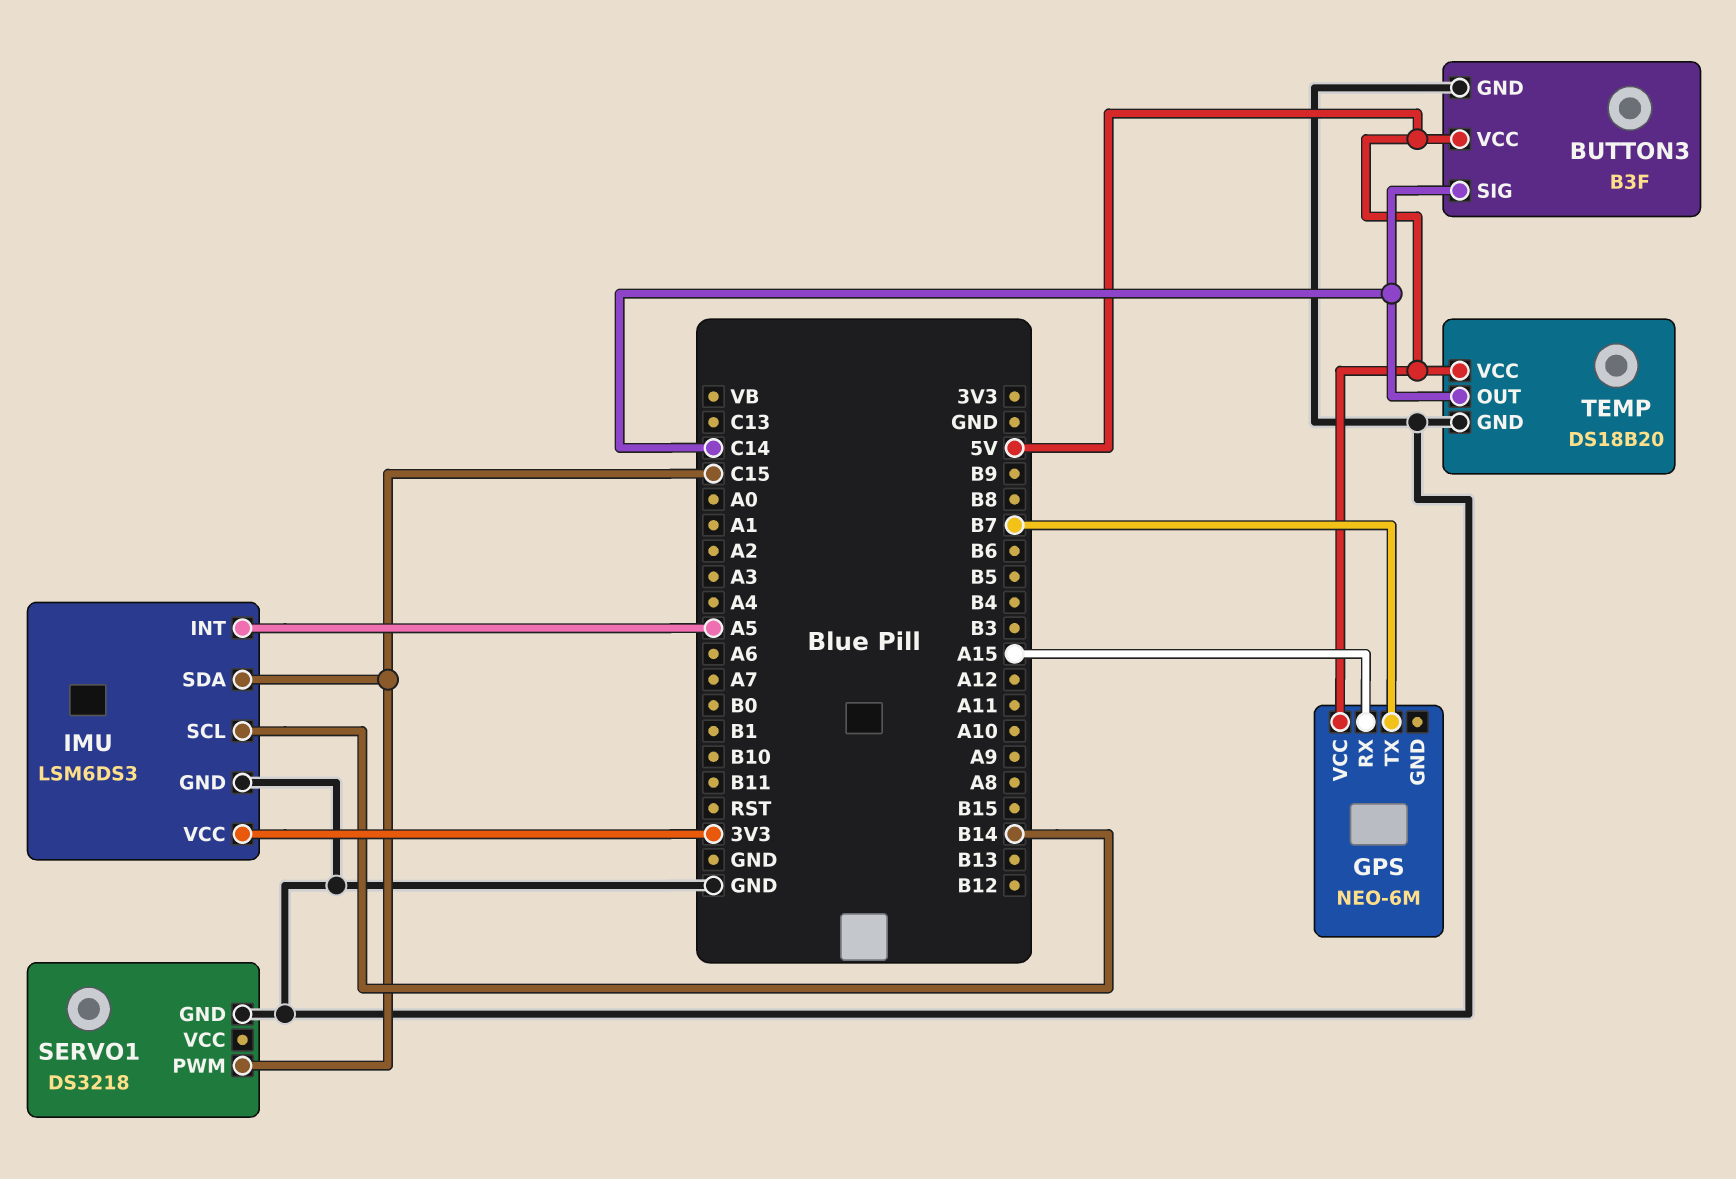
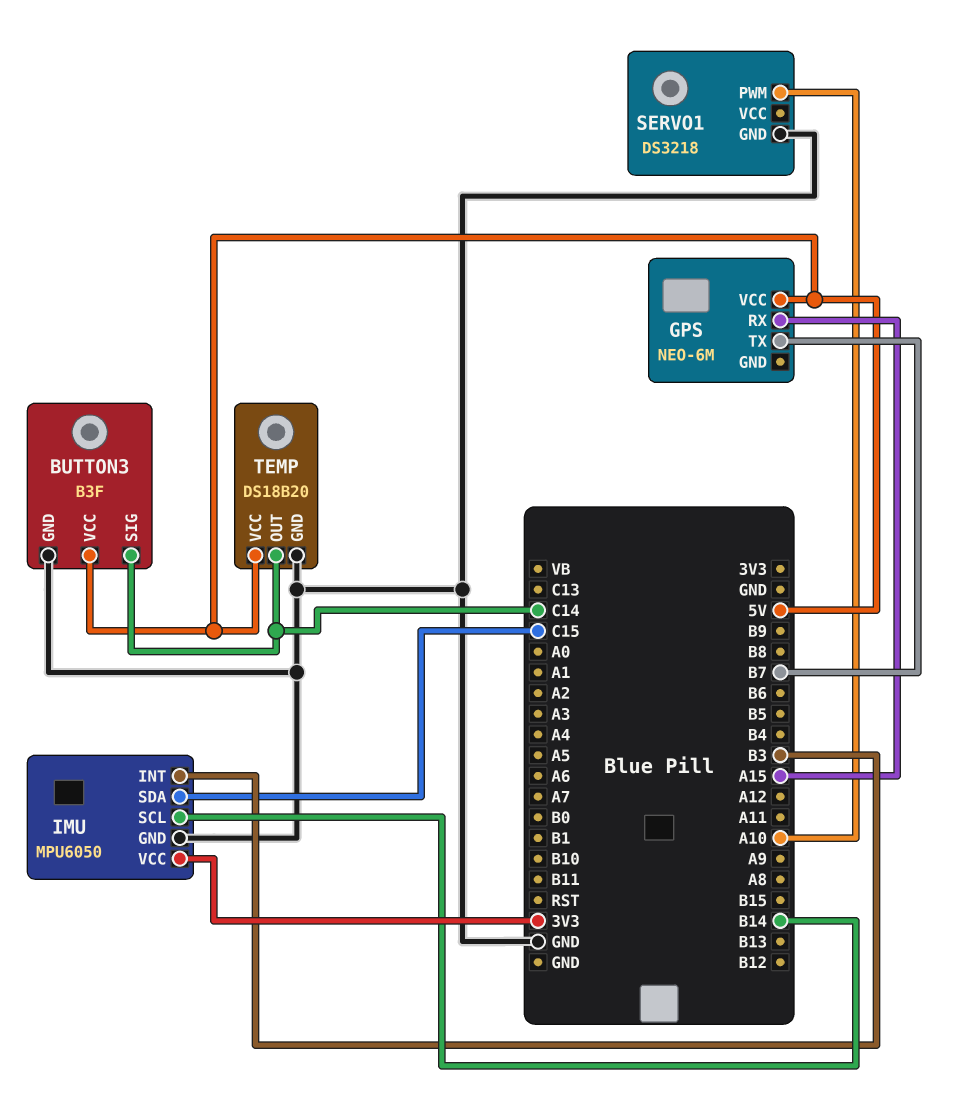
IMU: LSM6DS3 -> MPU6050
IMU pin INT: A5 -> B3
SERVO1 pin PWM: C15 -> A10

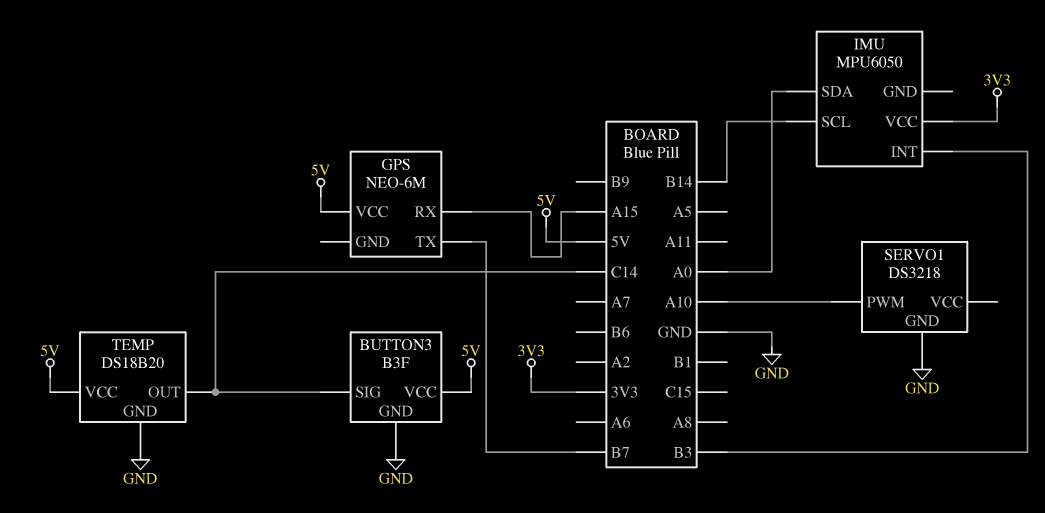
IMU pin GND: GND -> none
IMU pin SDA: C15 -> A0

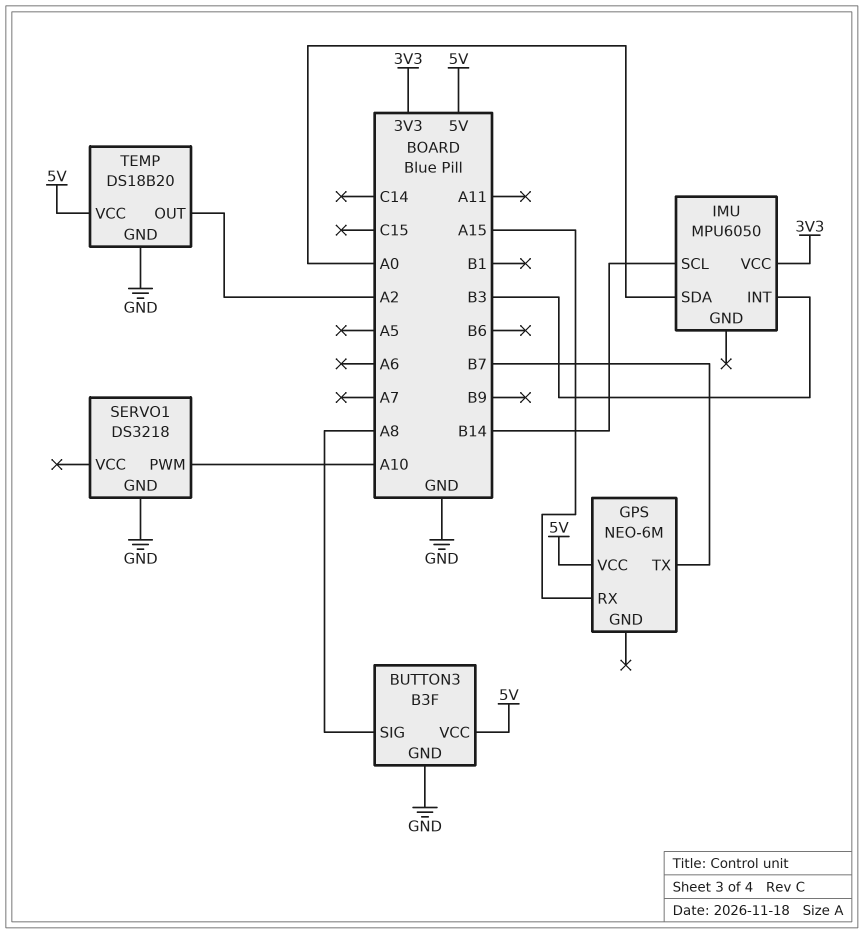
BUTTON3 pin SIG: C14 -> A8
TEMP pin OUT: C14 -> A2

